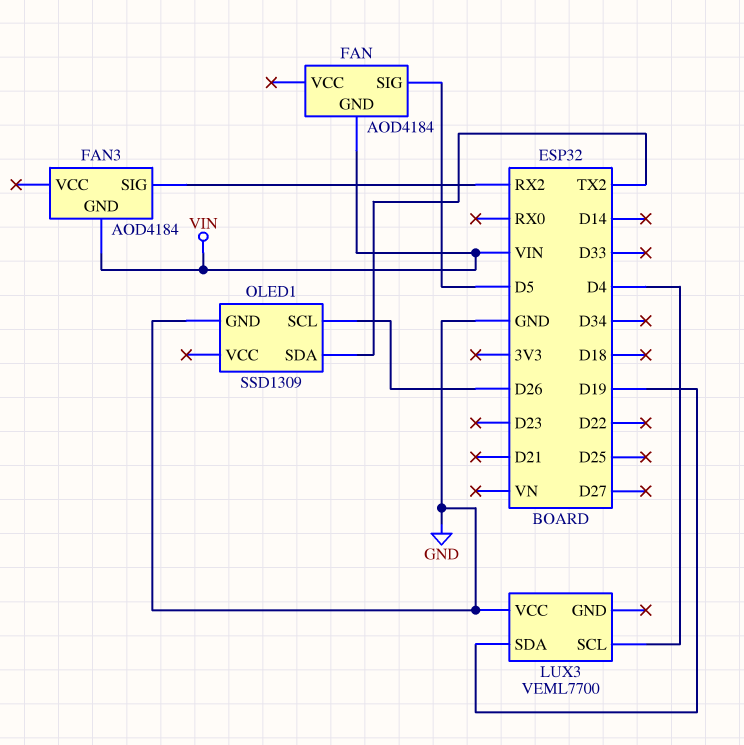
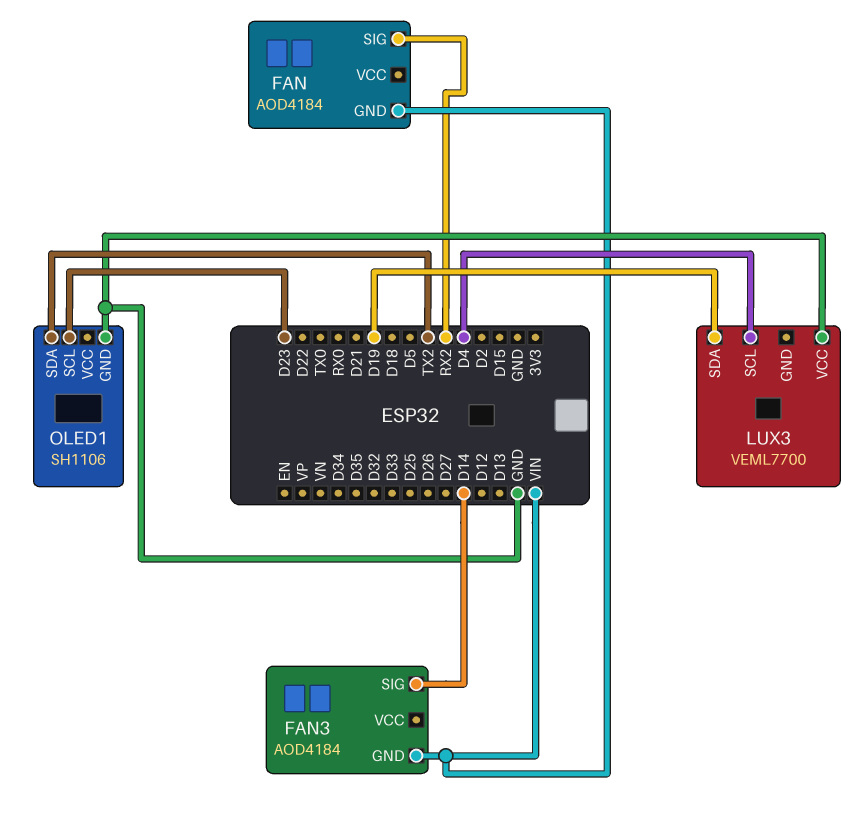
FAN pin SIG: D5 -> RX2
FAN3 pin SIG: RX2 -> D14
OLED1: SSD1309 -> SH1106
OLED1 pin SCL: D26 -> D23

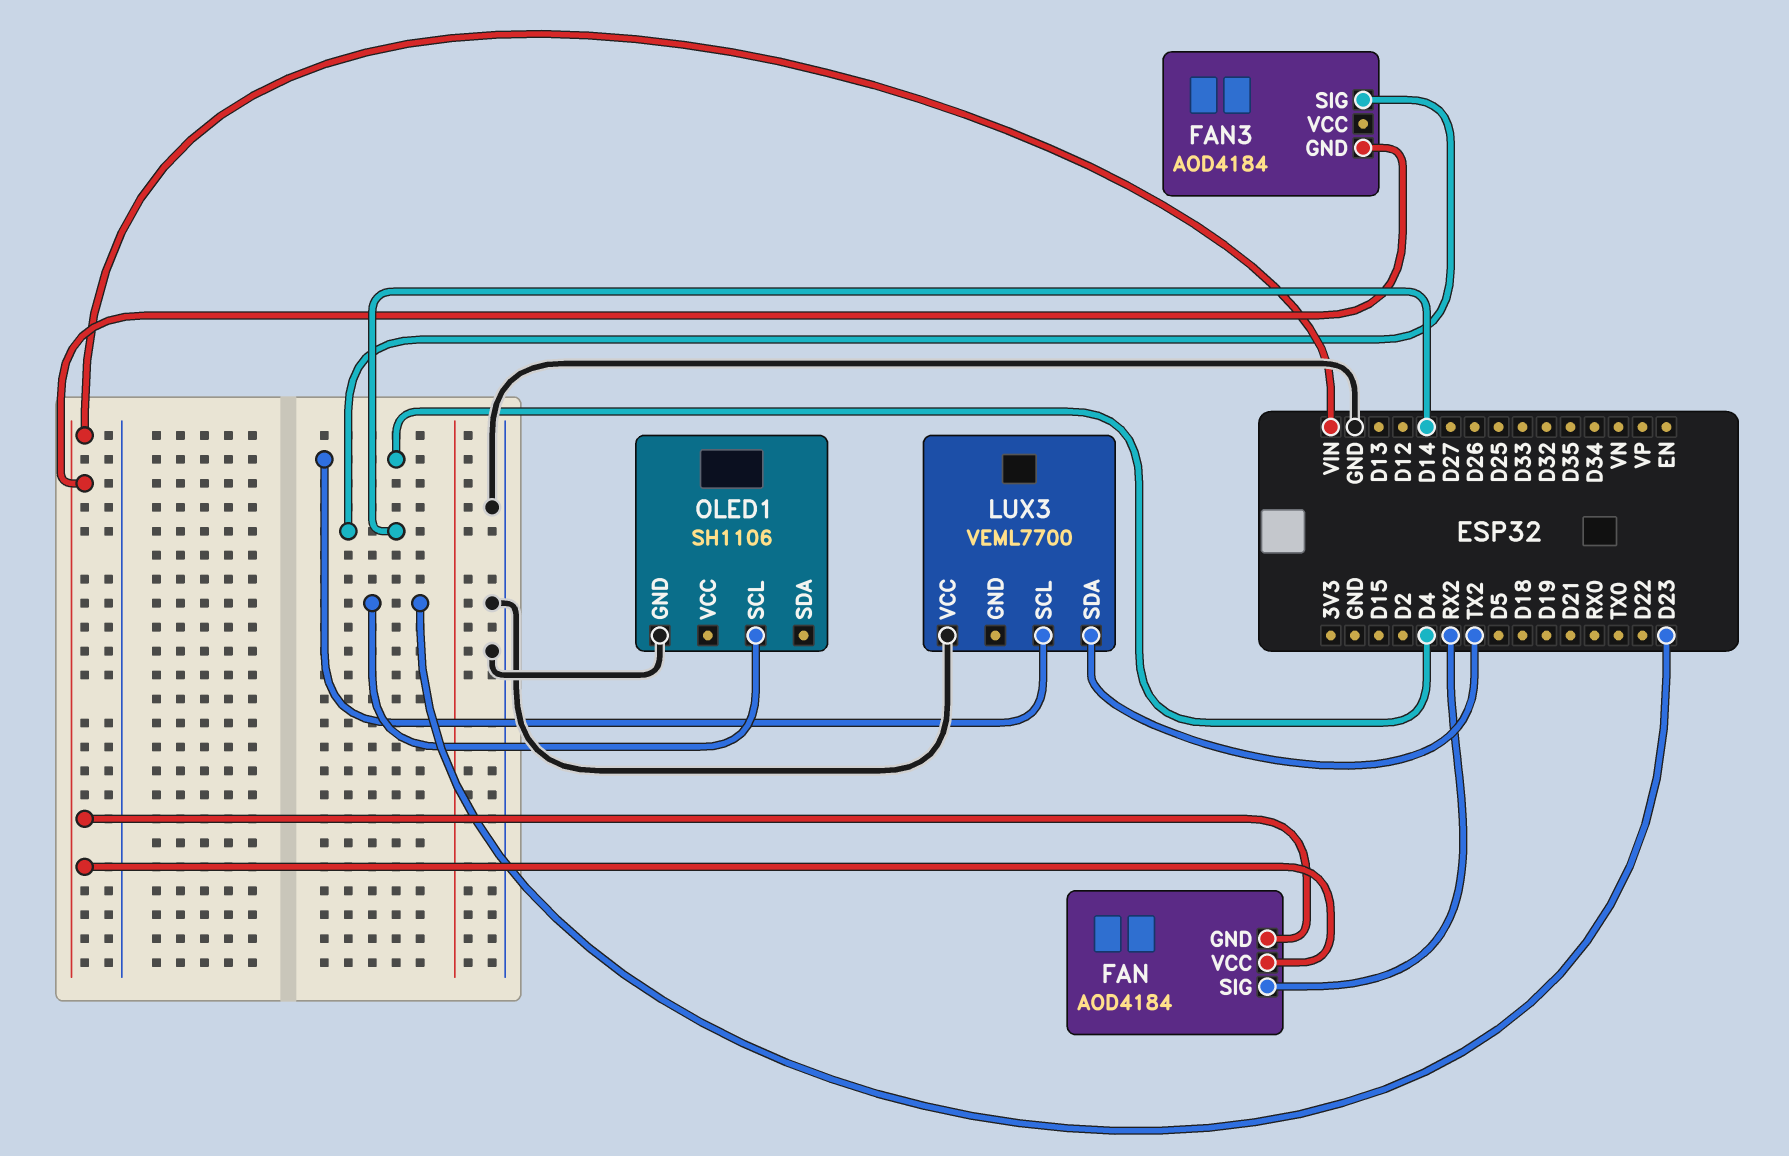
FAN pin VCC: none -> VIN
LUX3 pin SDA: D19 -> TX2
OLED1 pin SDA: TX2 -> none

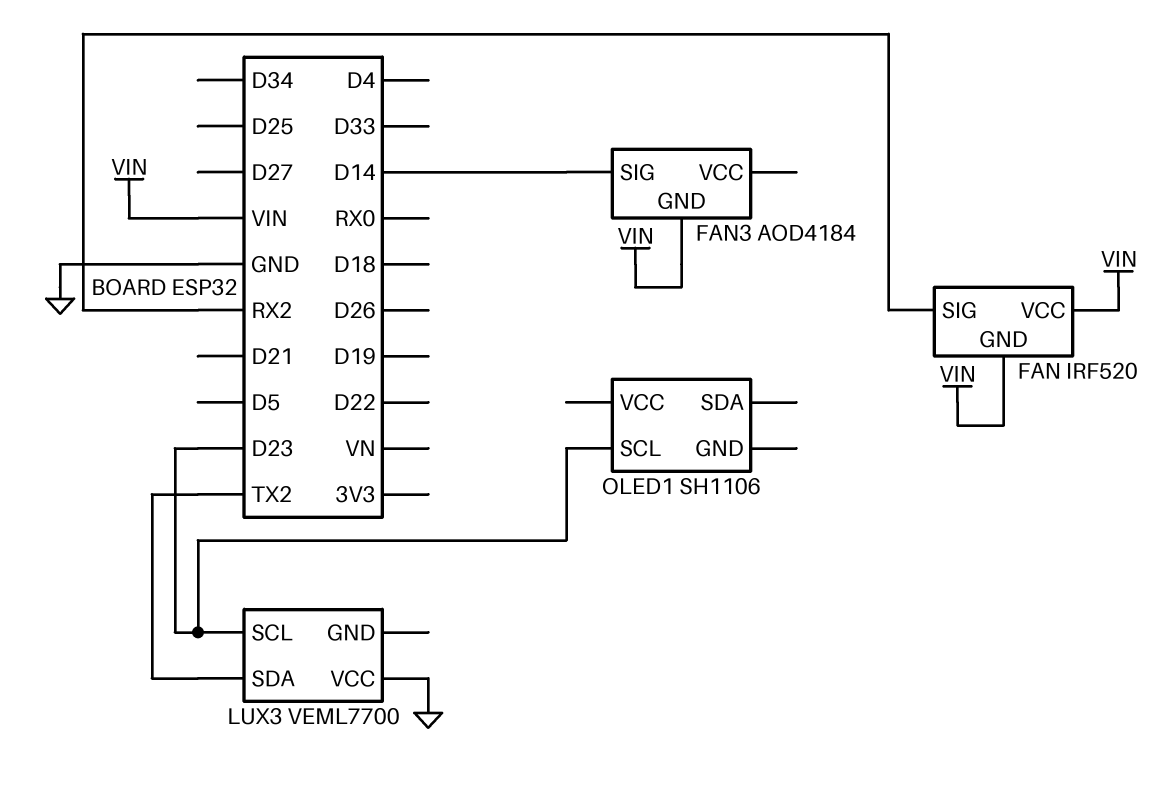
FAN: AOD4184 -> IRF520
LUX3 pin SCL: D4 -> D23
OLED1 pin GND: GND -> none

